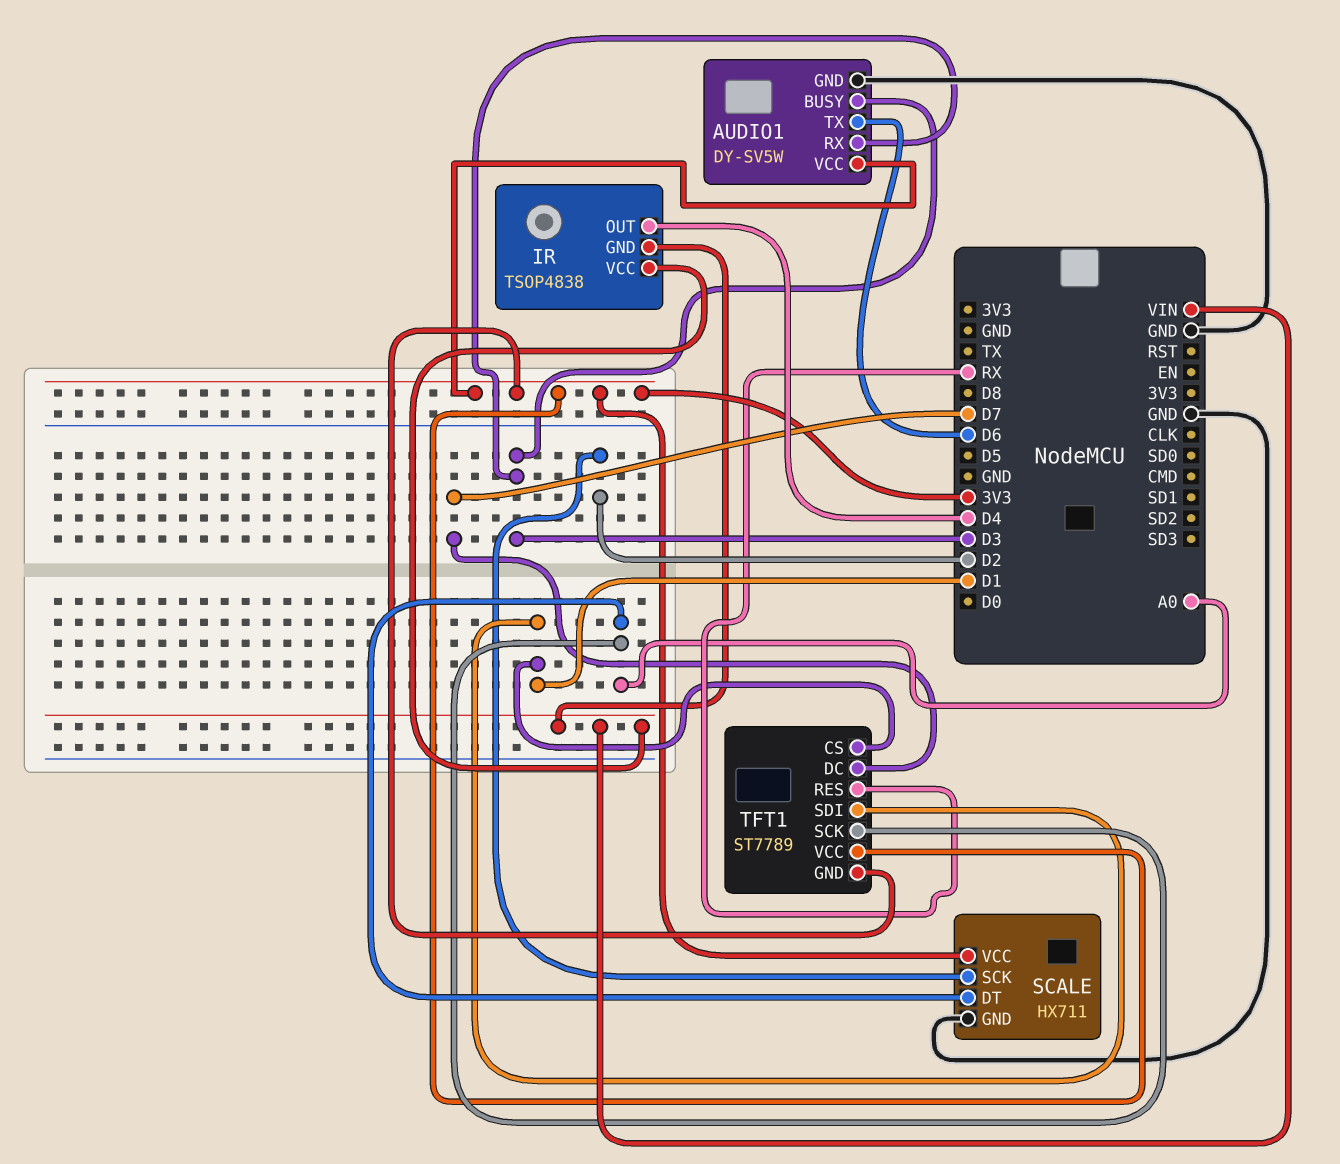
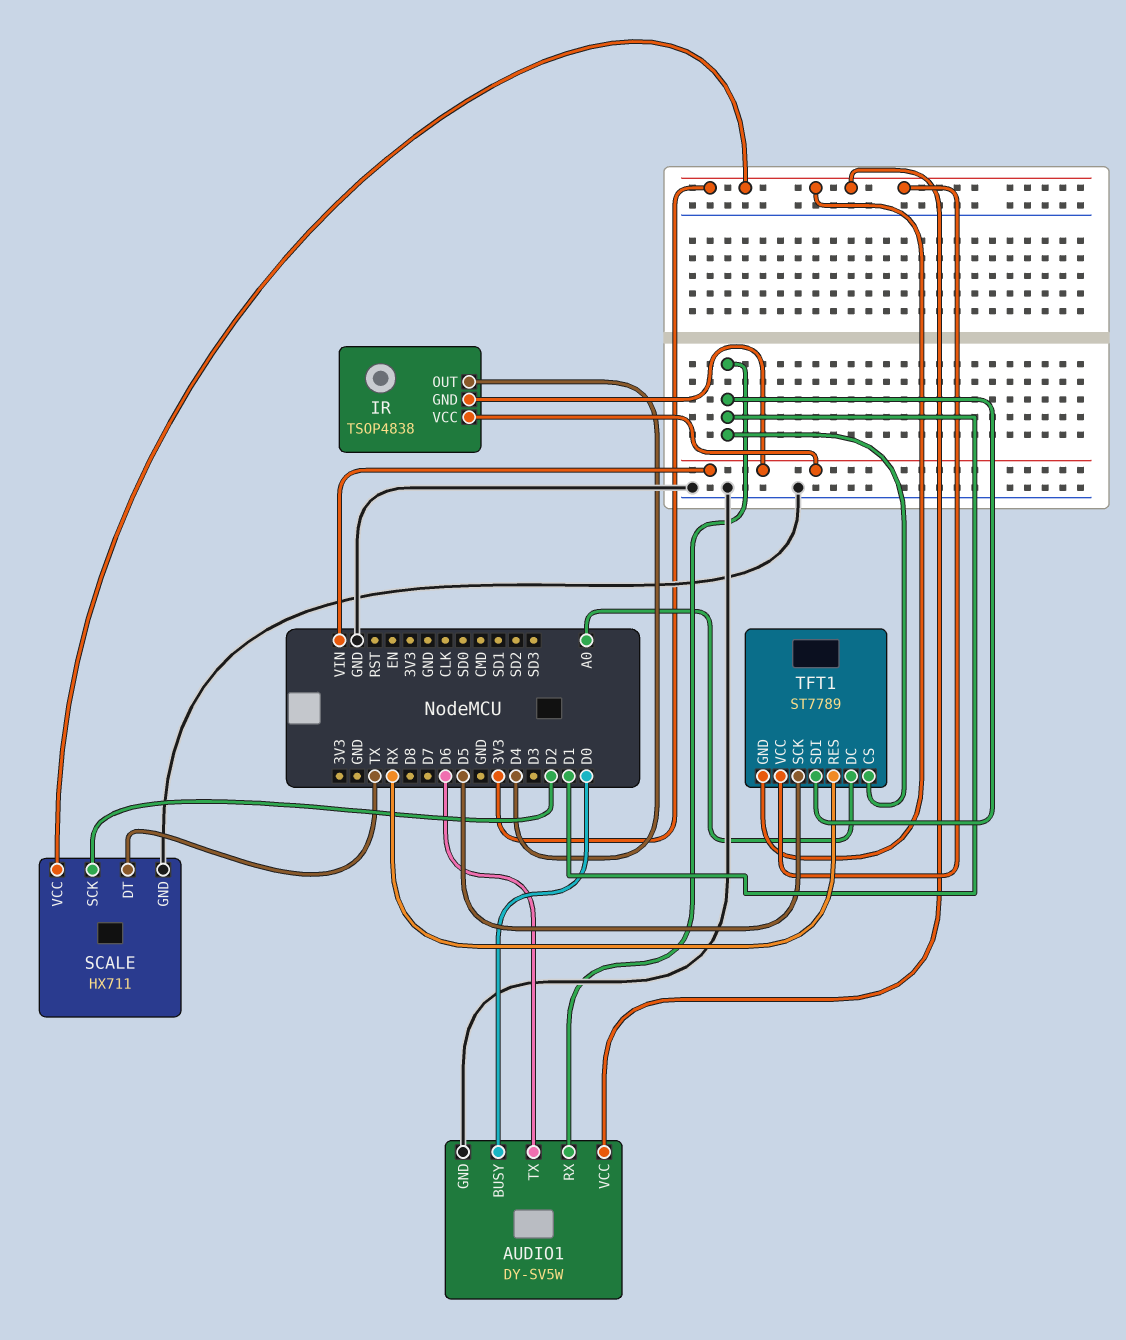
AUDIO1 pin BUSY: D3 -> D0
AUDIO1 pin RX: D3 -> D1
SCALE pin DT: A0 -> TX
TFT1 pin DC: D7 -> A0
TFT1 pin SCK: A0 -> D5

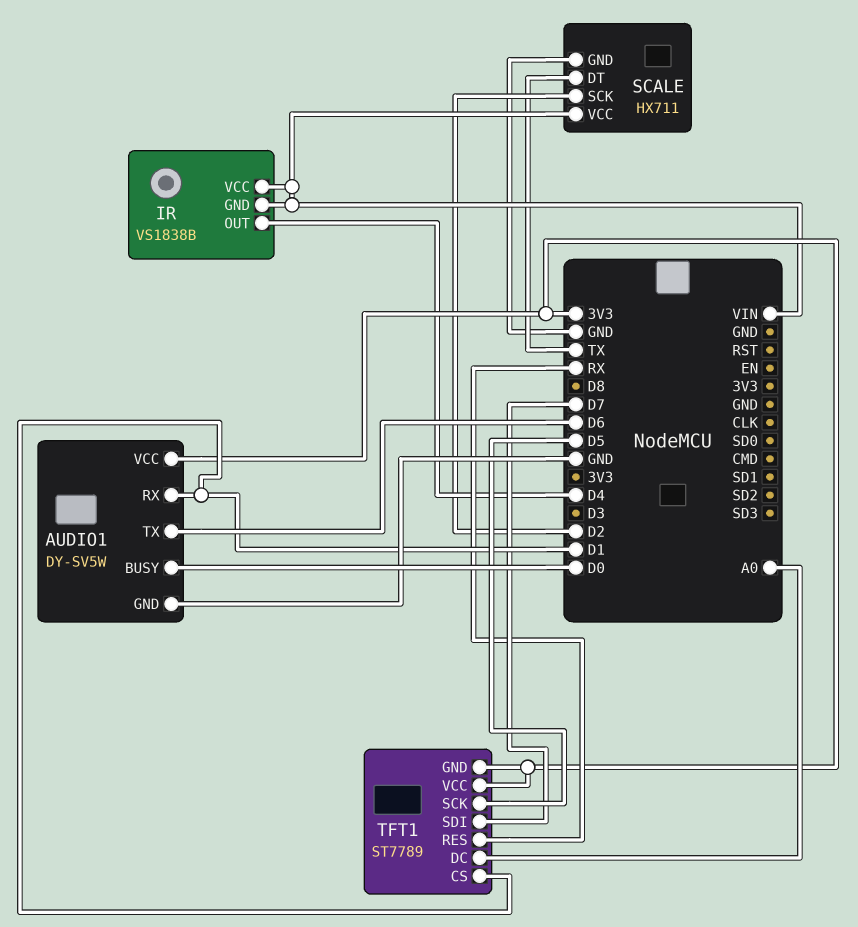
IR: TSOP4838 -> VS1838B
SCALE pin VCC: 3V3 -> VIN
TFT1 pin SDI: D1 -> D7

